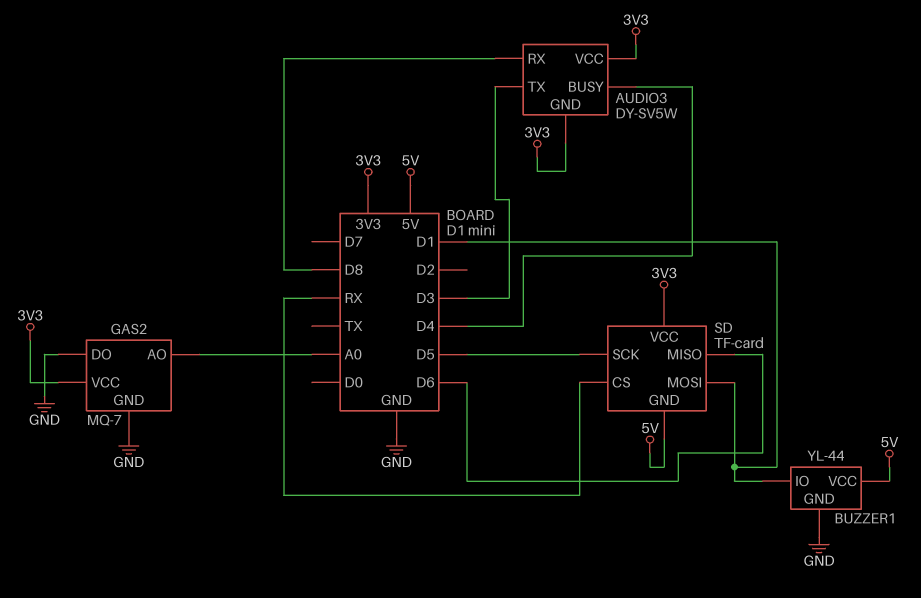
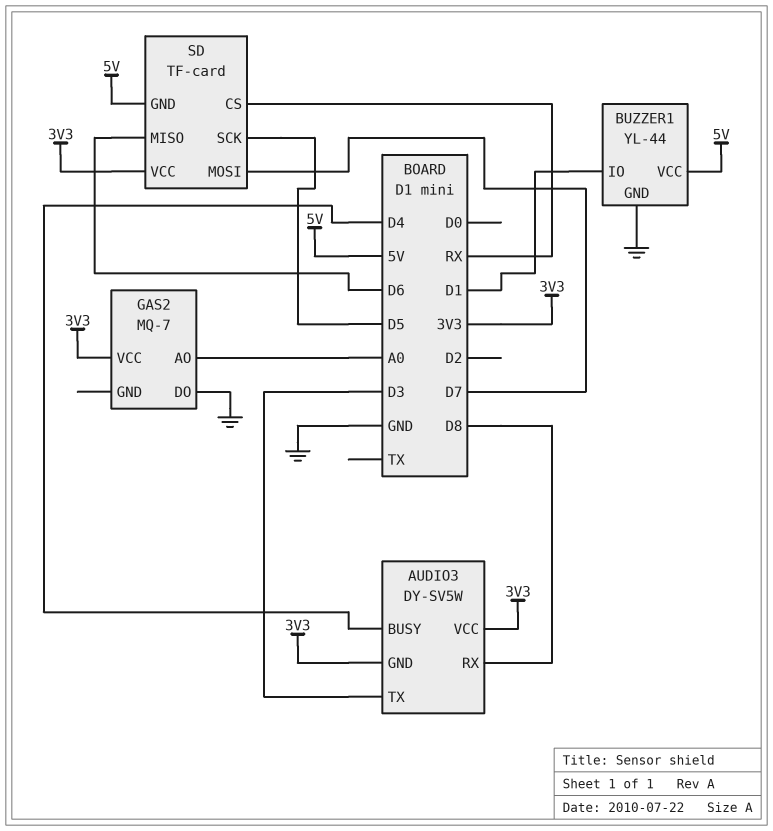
GAS2 pin GND: GND -> none
SD pin MOSI: D1 -> D7

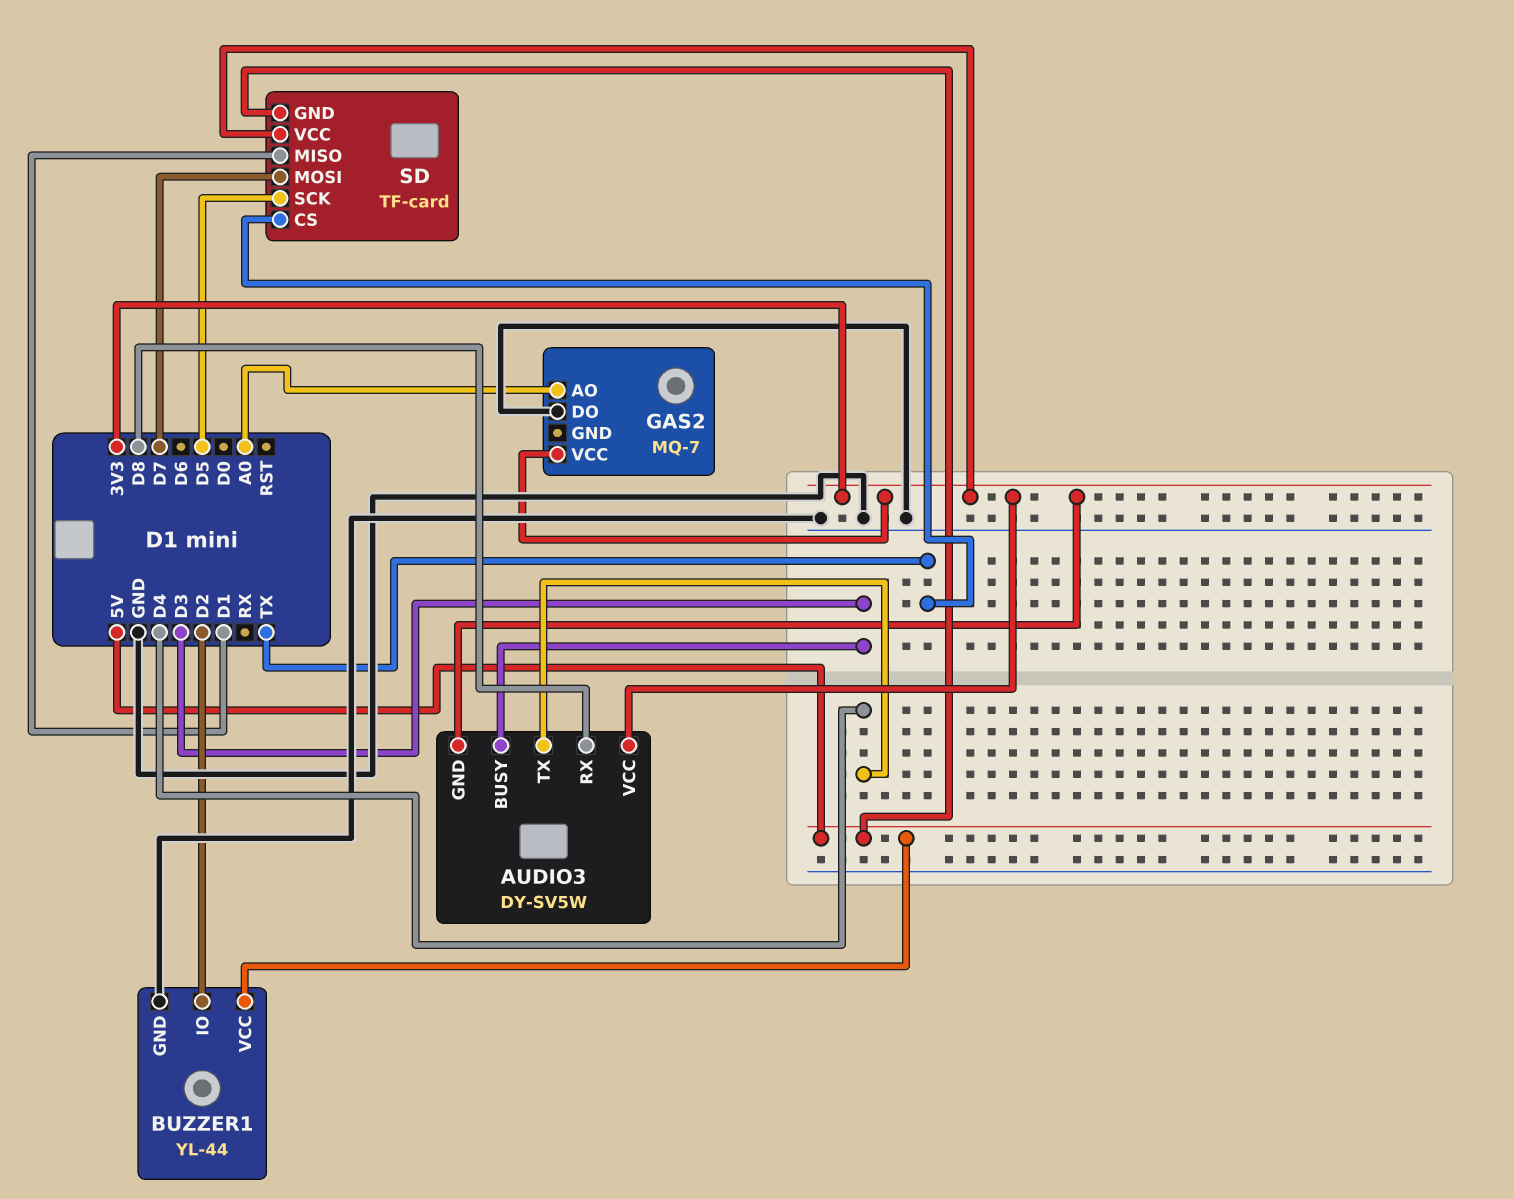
AUDIO3 pin BUSY: D4 -> D3
AUDIO3 pin TX: D3 -> D4
BUZZER1 pin IO: D1 -> D2
SD pin CS: RX -> TX
SD pin MISO: D6 -> D1

